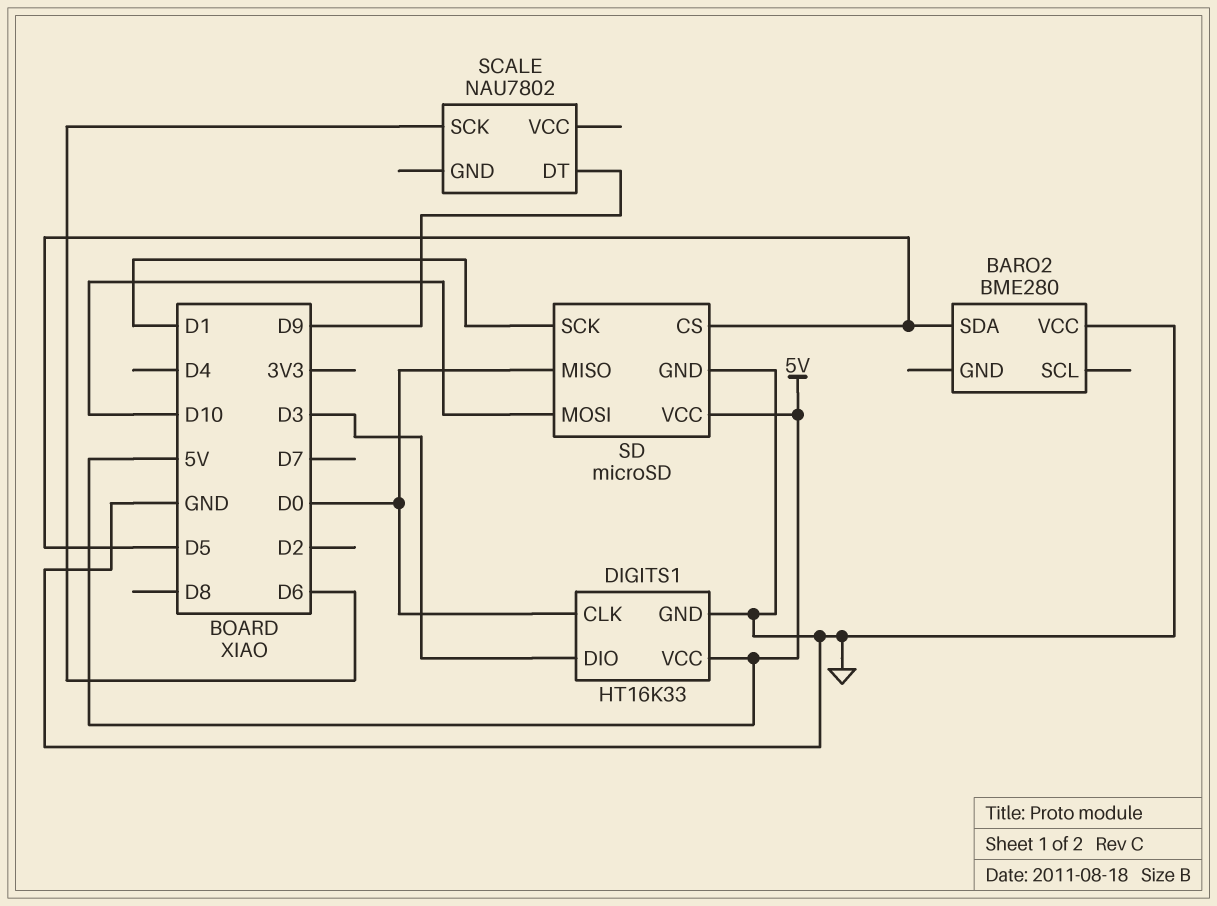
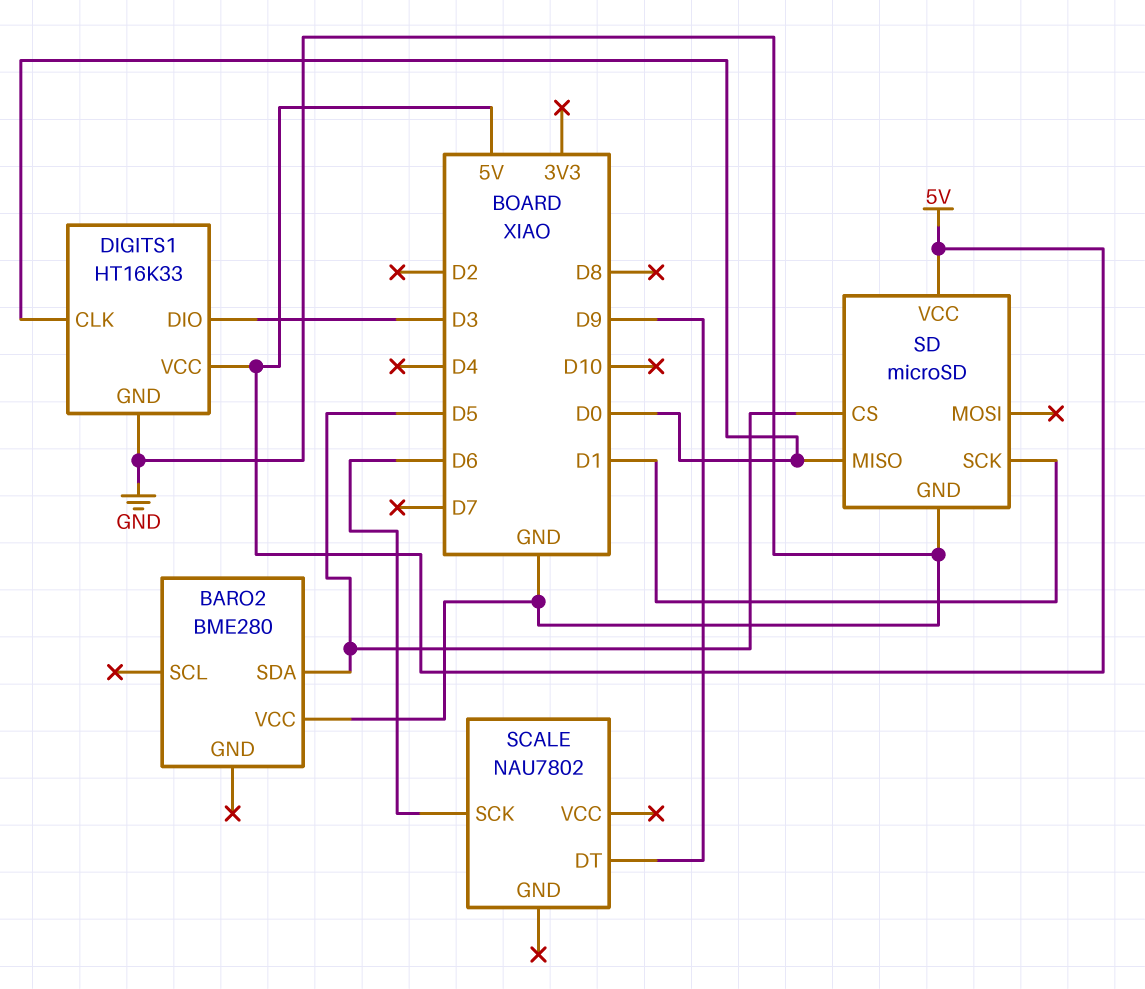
SD pin MOSI: D10 -> none

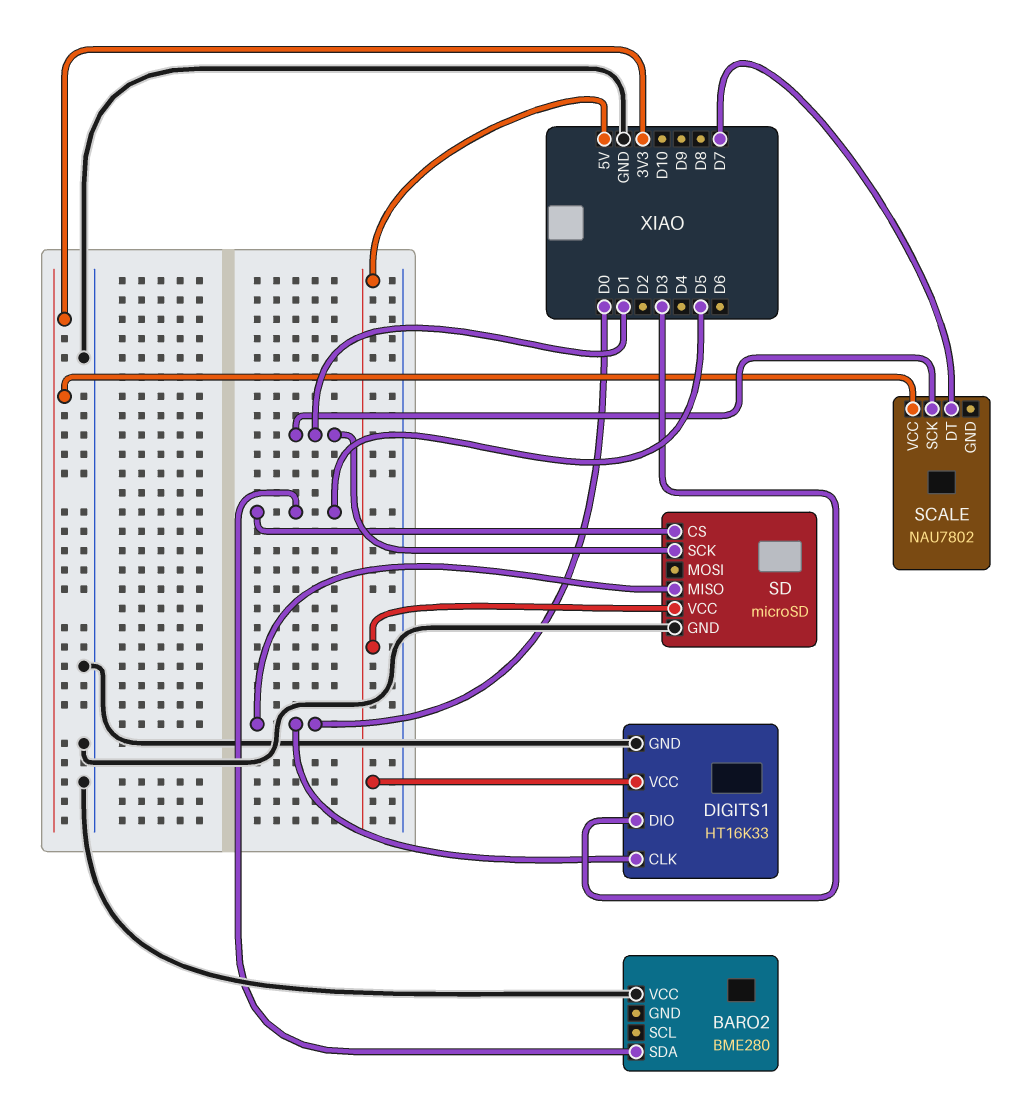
SCALE pin DT: D9 -> D7
SCALE pin SCK: D6 -> D1
SCALE pin VCC: none -> 3V3

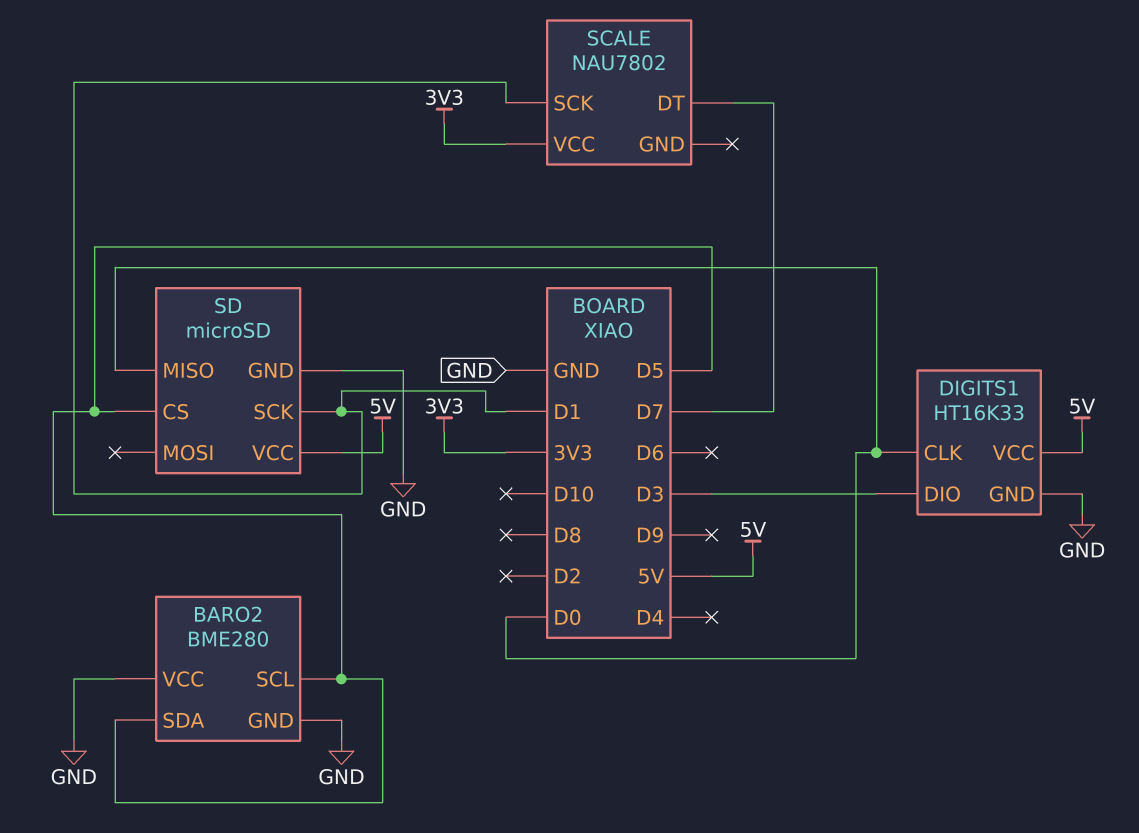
BARO2 pin GND: none -> GND
BARO2 pin SCL: none -> D5

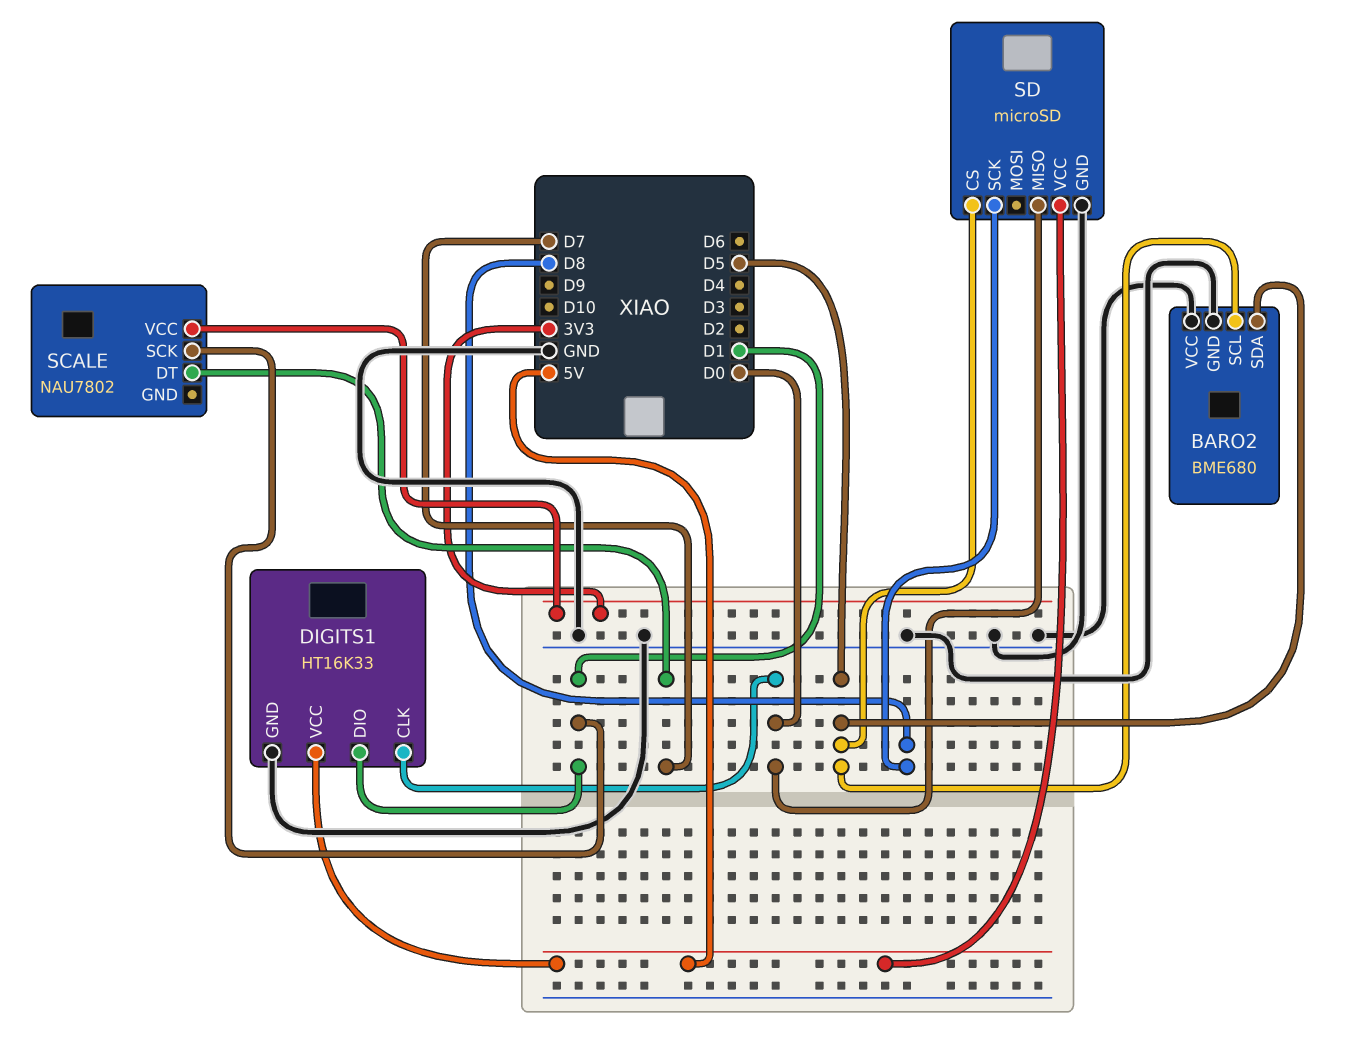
BARO2: BME280 -> BME680
DIGITS1 pin DIO: D3 -> D1
SD pin SCK: D1 -> D8

